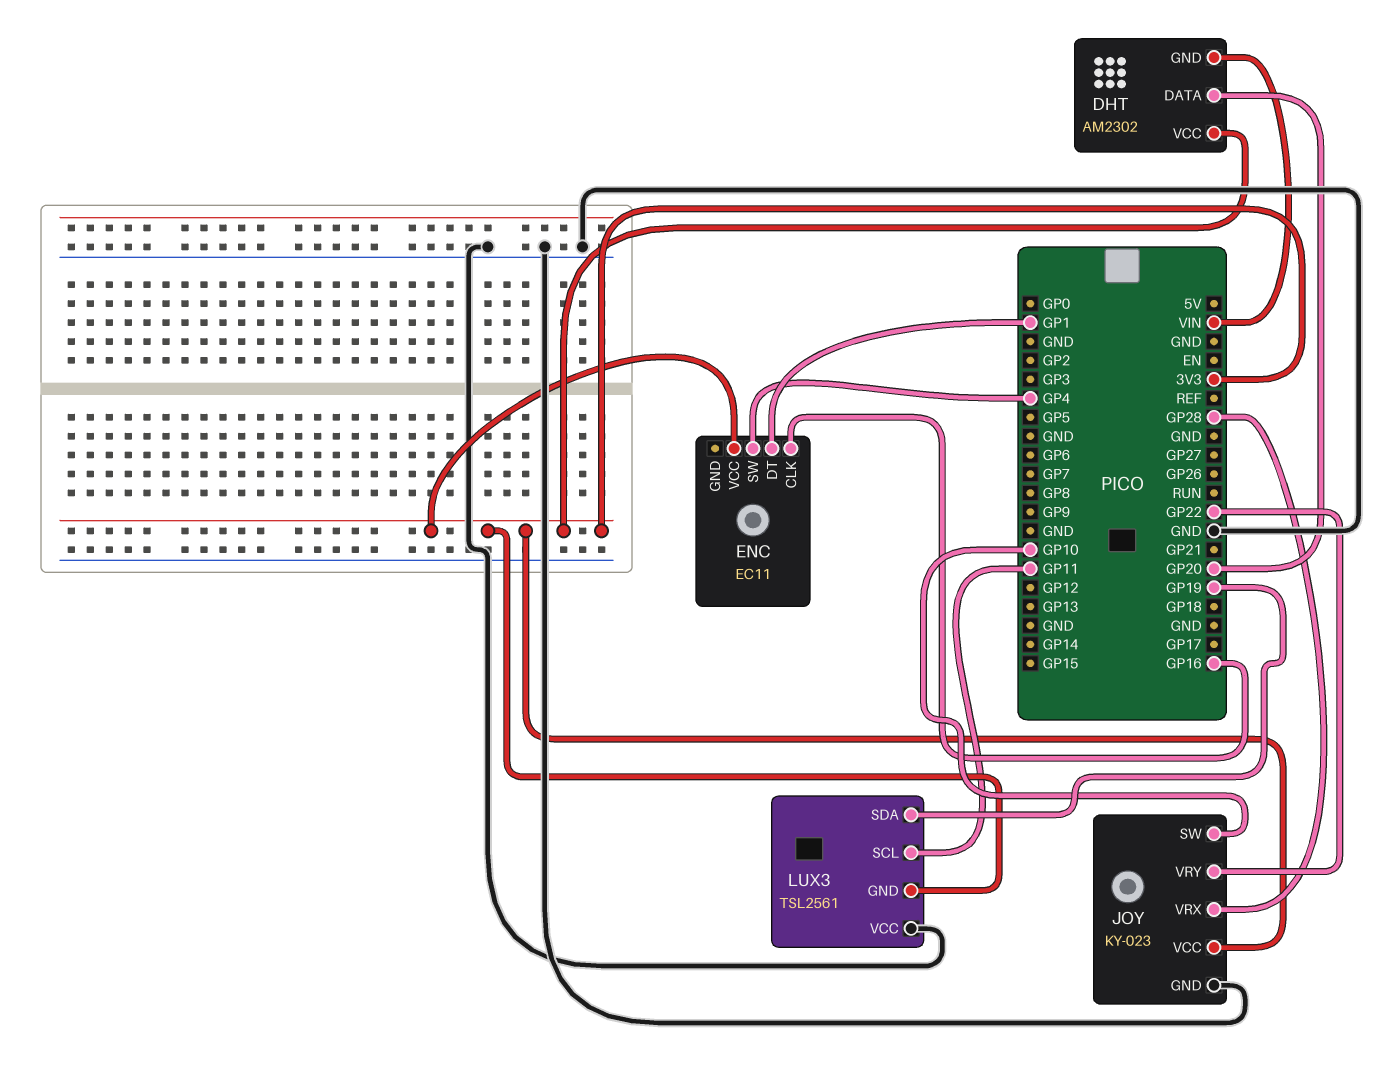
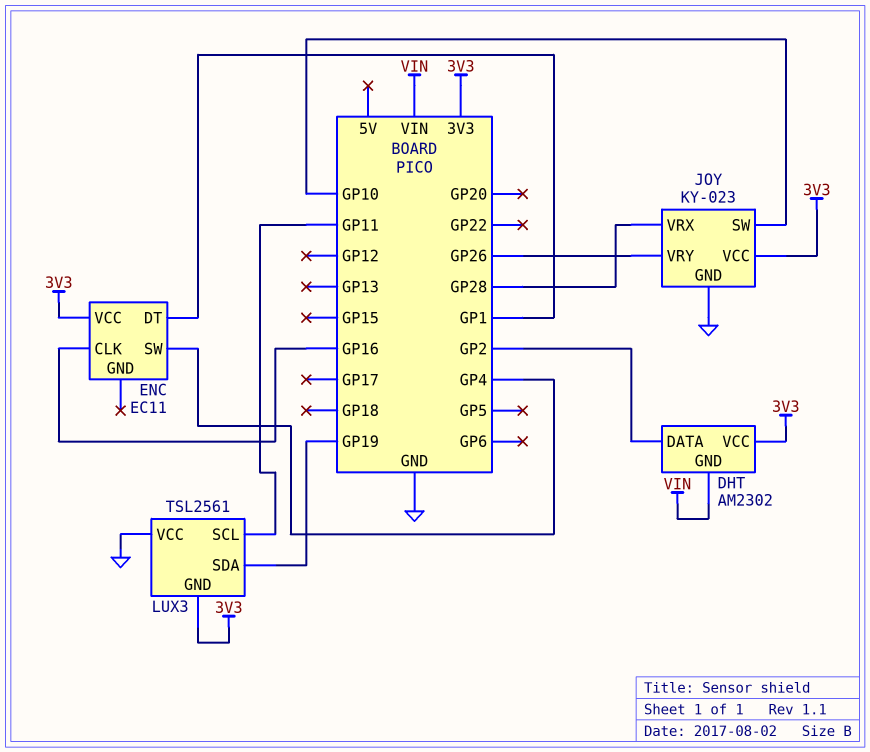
DHT pin DATA: GP20 -> GP2
JOY pin VRY: GP22 -> GP26

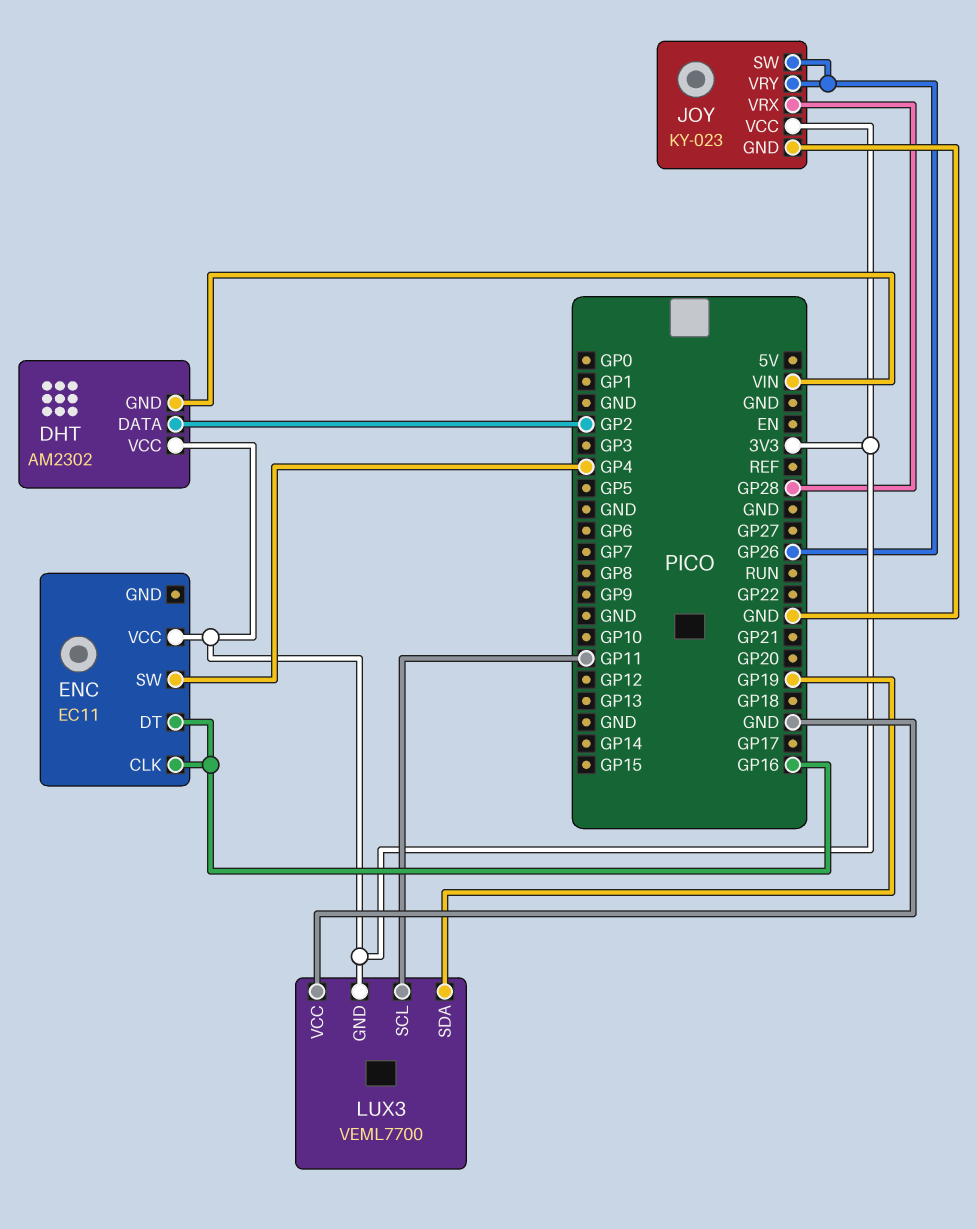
ENC pin DT: GP1 -> GP16
JOY pin SW: GP10 -> GP26
LUX3: TSL2561 -> VEML7700

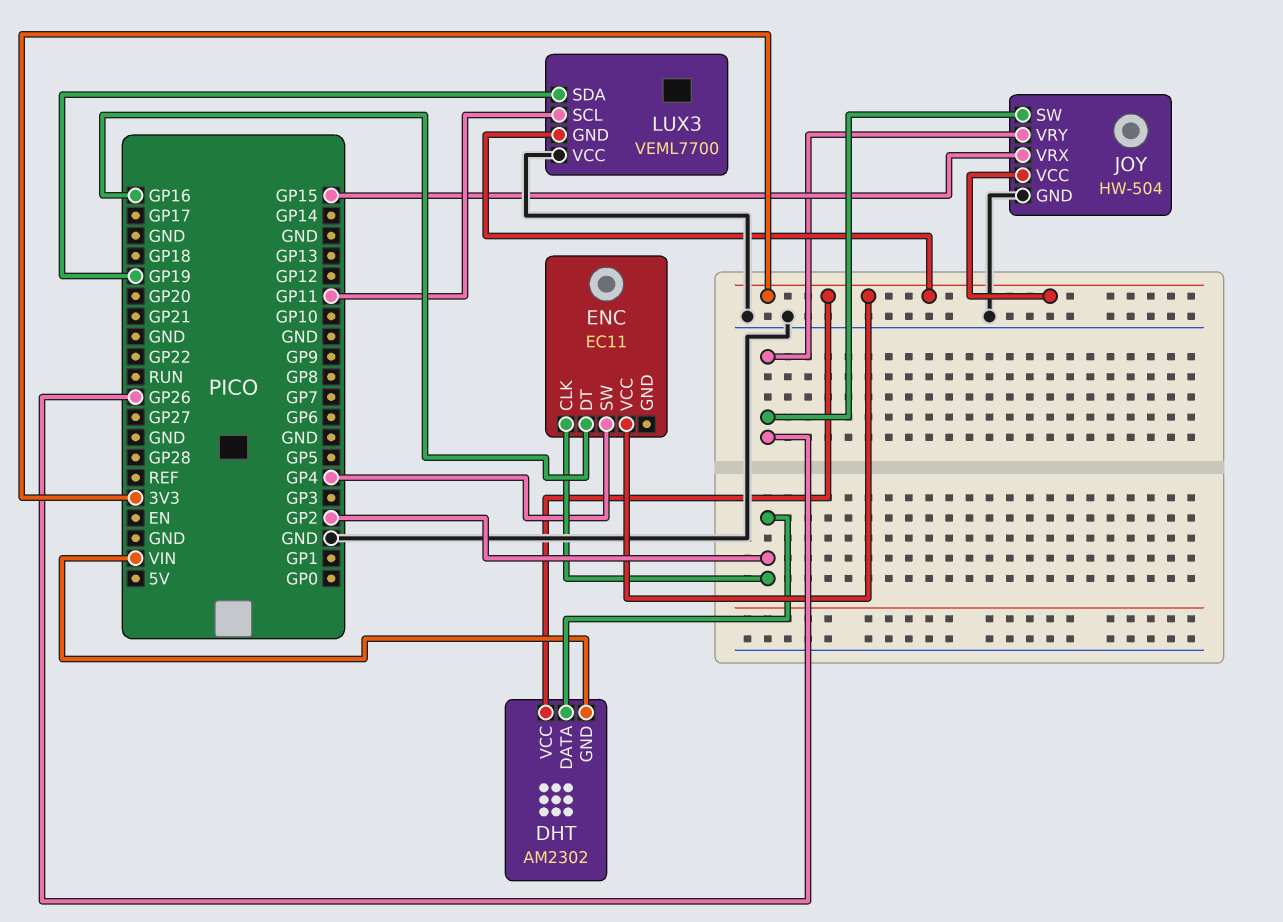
ENC pin CLK: GP16 -> GP2
JOY: KY-023 -> HW-504
JOY pin VRX: GP28 -> GP15

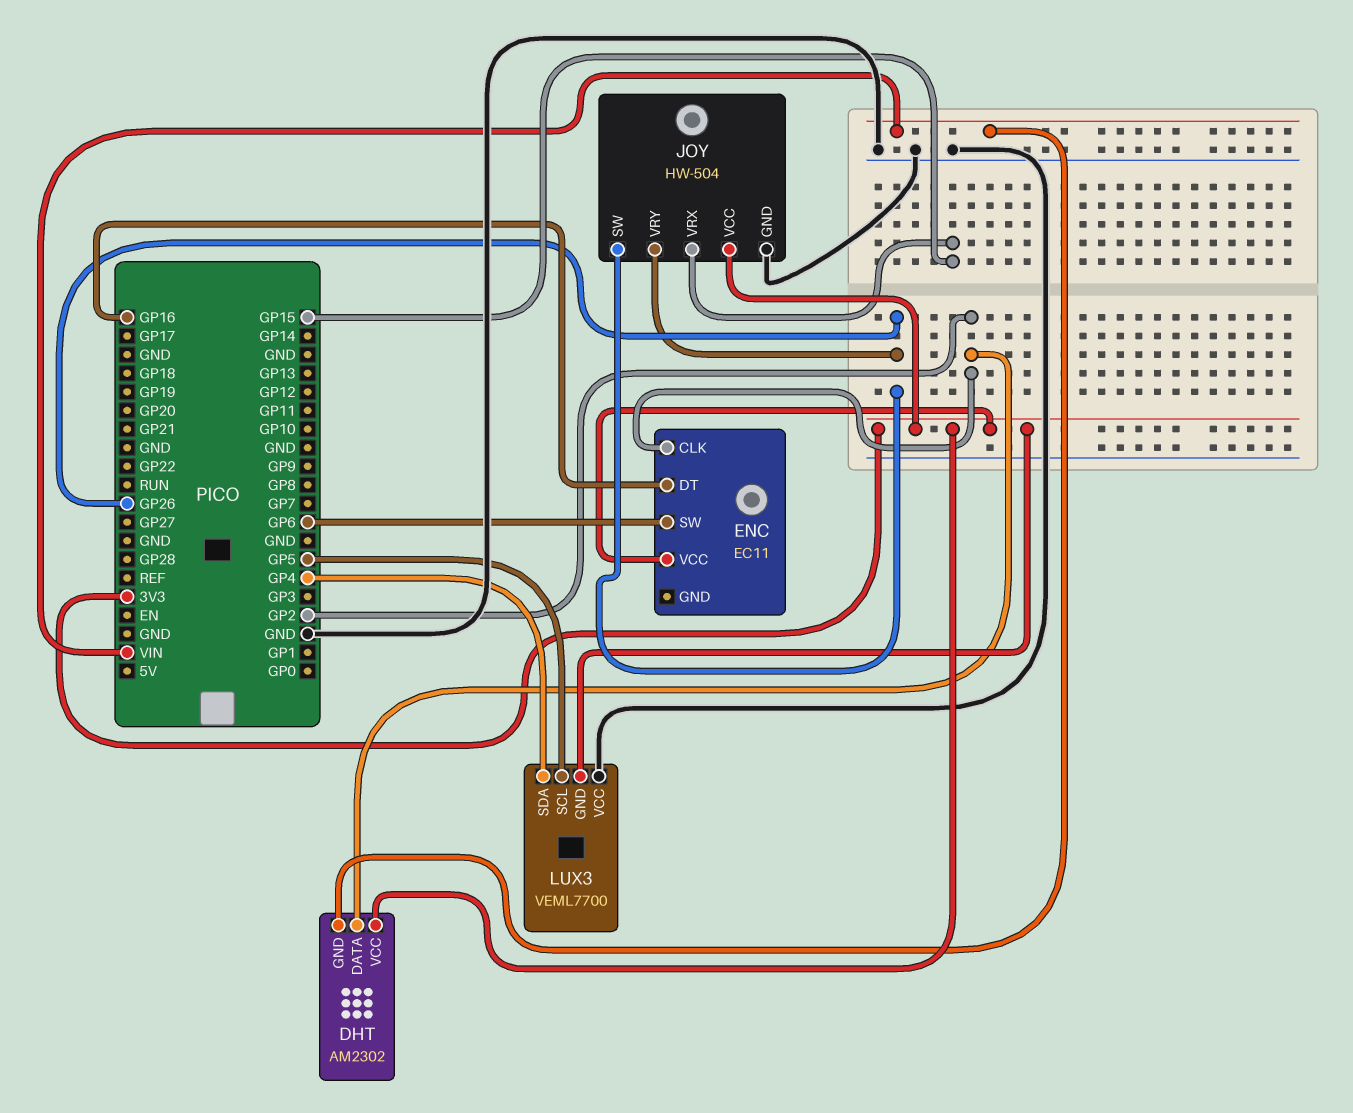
ENC pin SW: GP4 -> GP6
LUX3 pin SCL: GP11 -> GP5
LUX3 pin SDA: GP19 -> GP4

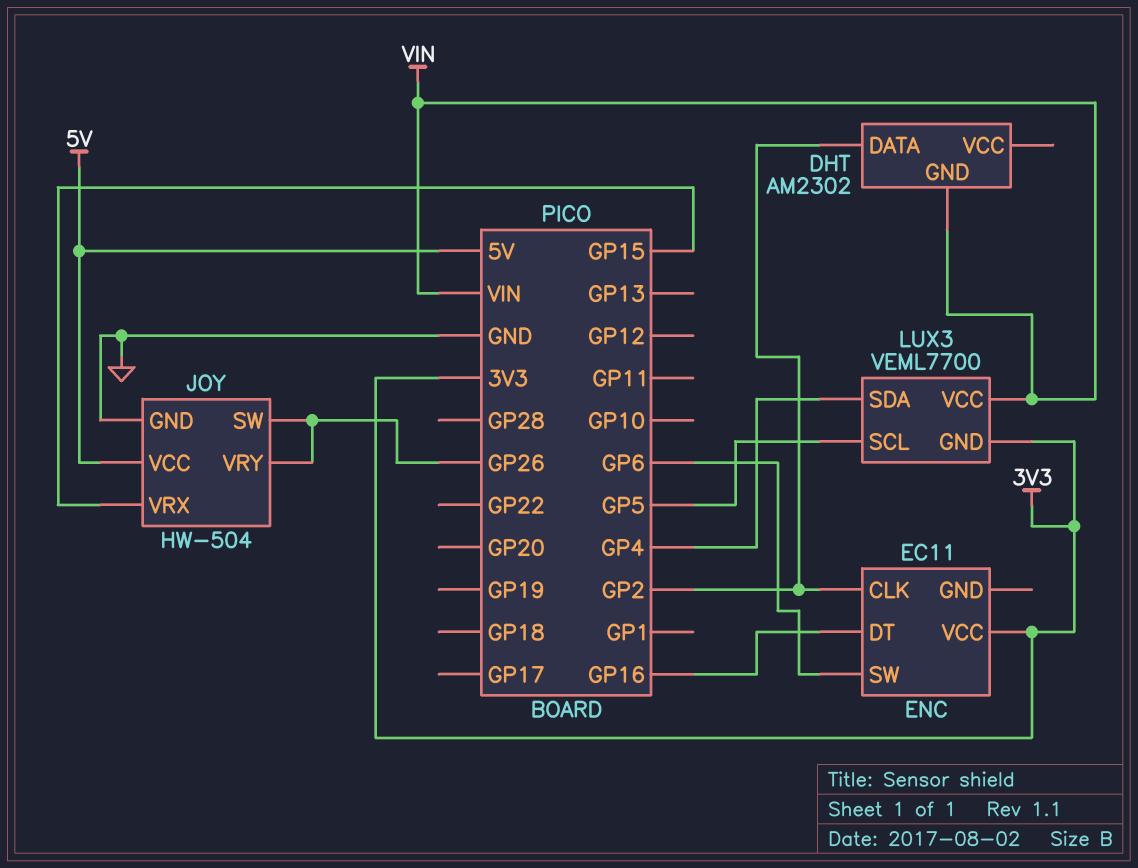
DHT pin VCC: 3V3 -> none
JOY pin VCC: 3V3 -> 5V
LUX3 pin VCC: GND -> VIN

